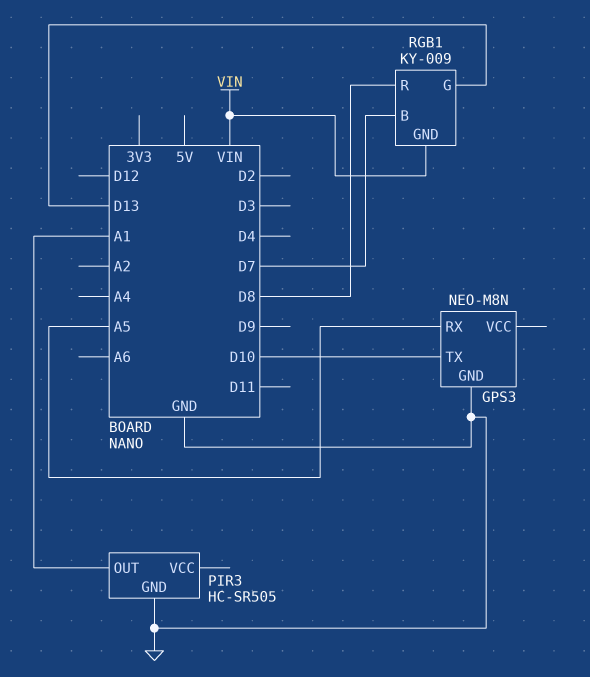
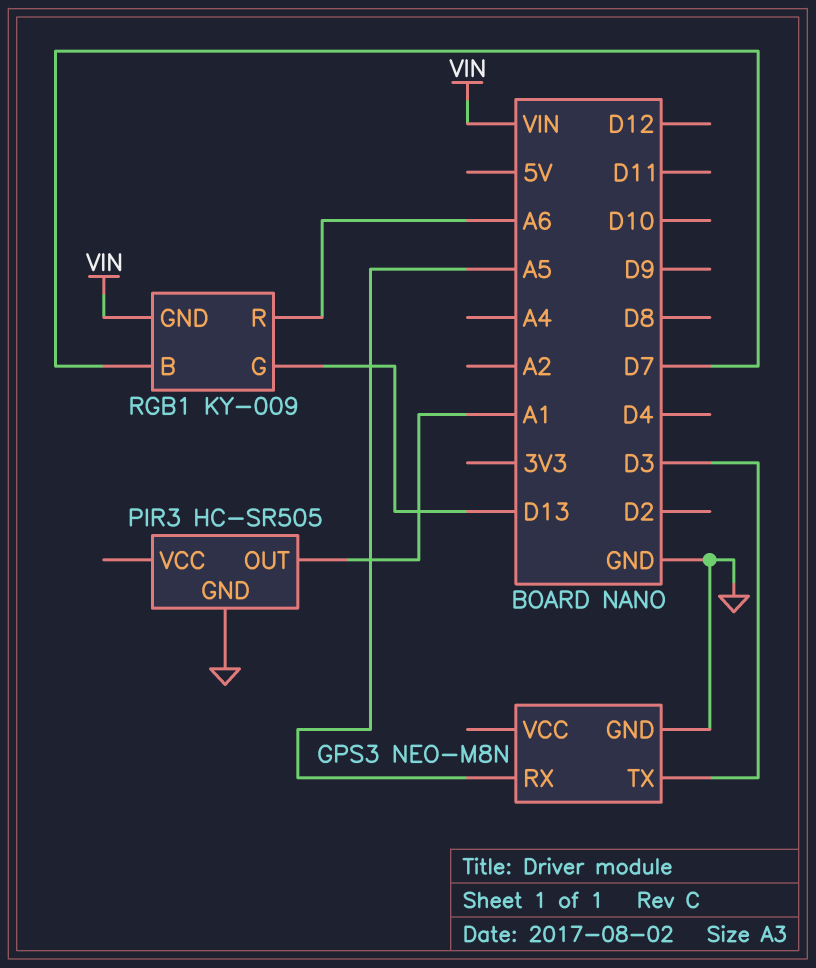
GPS3 pin TX: D10 -> D3
RGB1 pin R: D8 -> A6

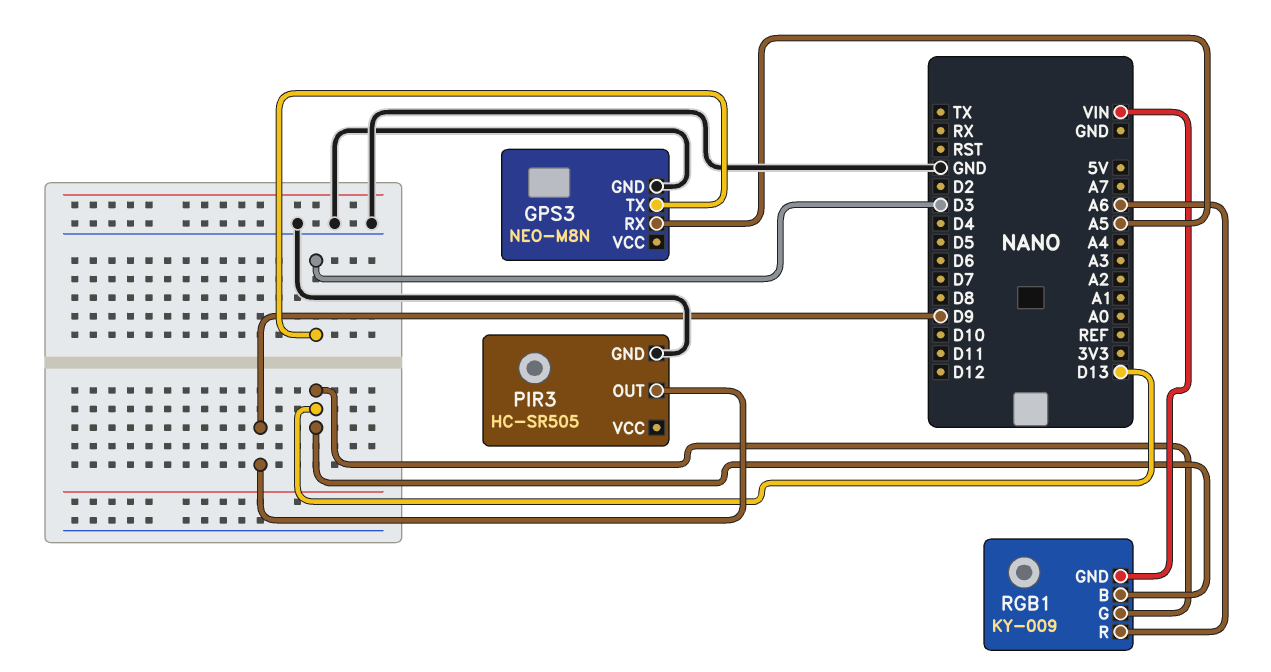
PIR3 pin OUT: A1 -> D9
RGB1 pin B: D7 -> D13

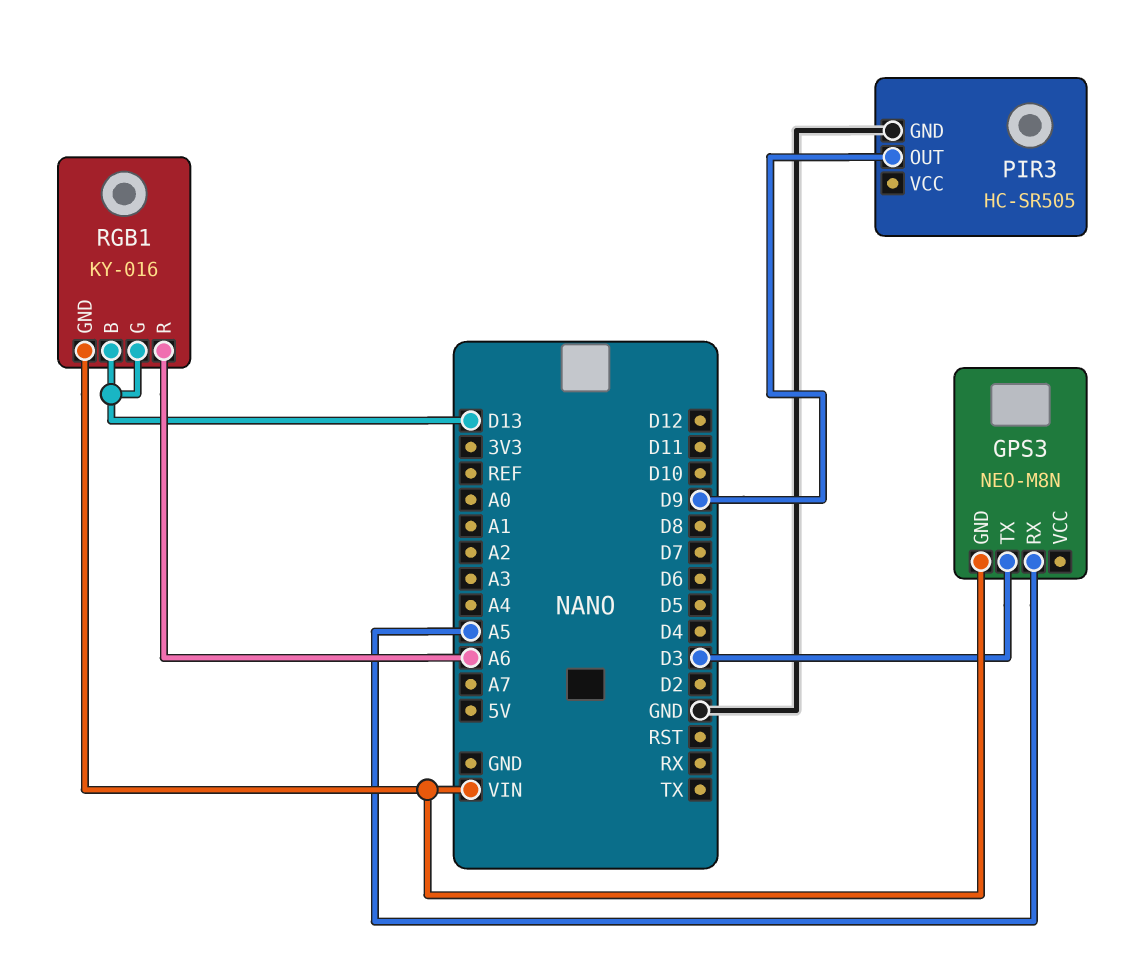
GPS3 pin GND: GND -> VIN
RGB1: KY-009 -> KY-016

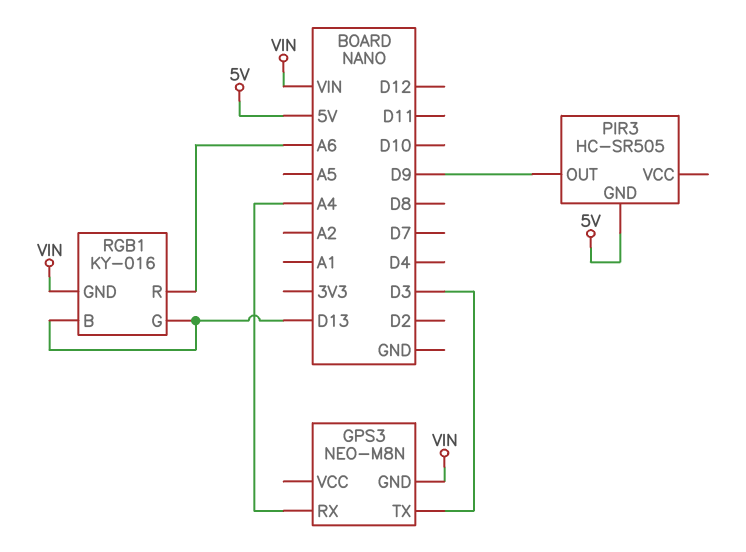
GPS3 pin RX: A5 -> A4
PIR3 pin GND: GND -> 5V

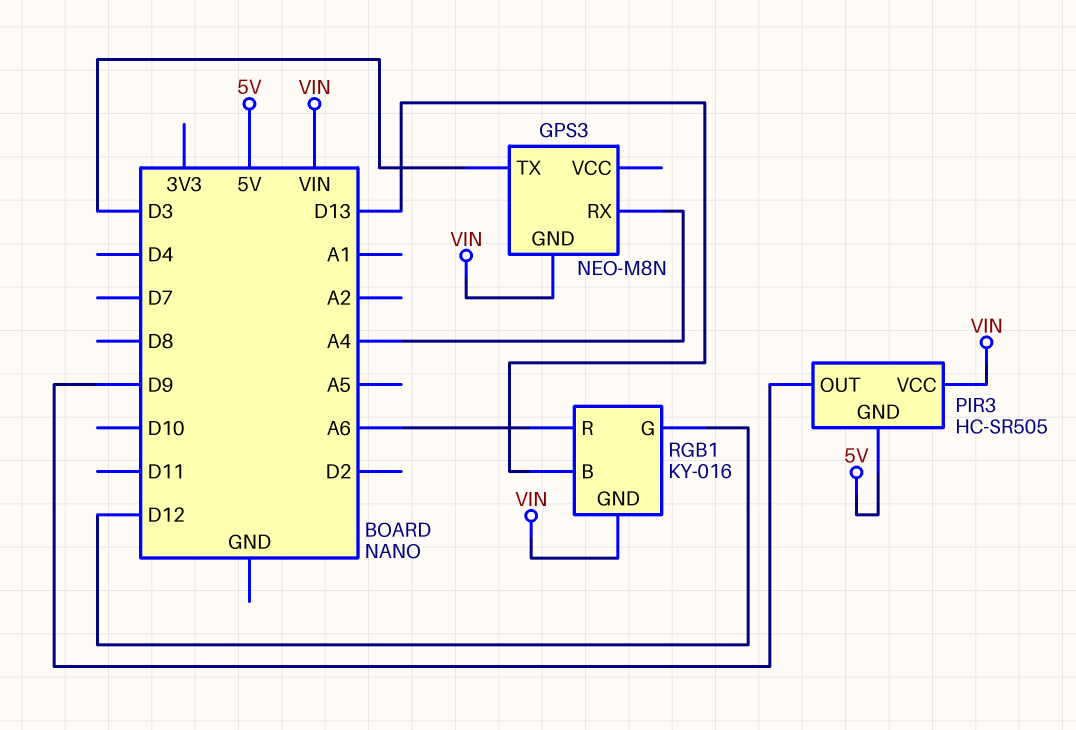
PIR3 pin VCC: none -> VIN
RGB1 pin G: D13 -> D12

